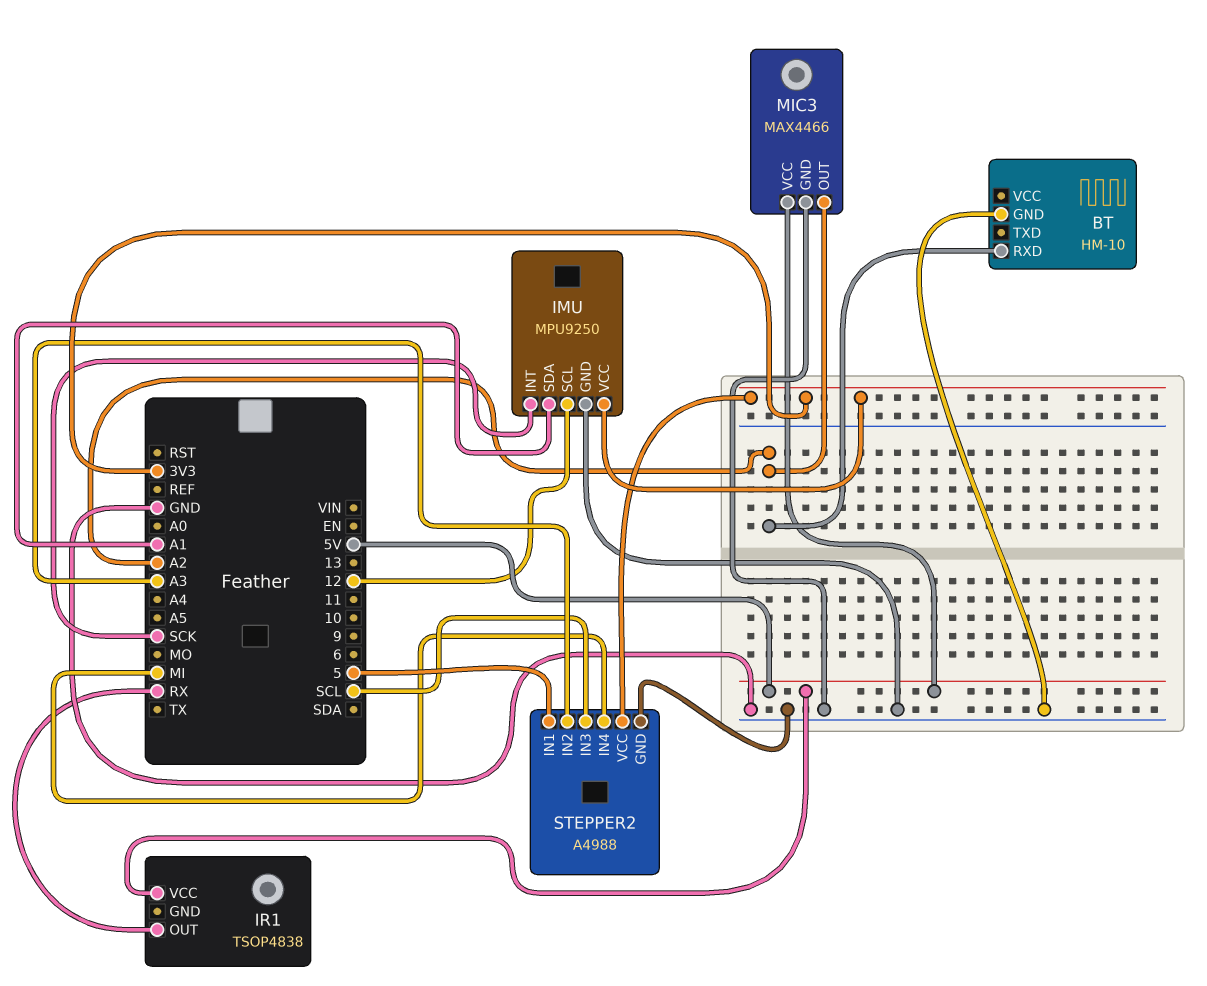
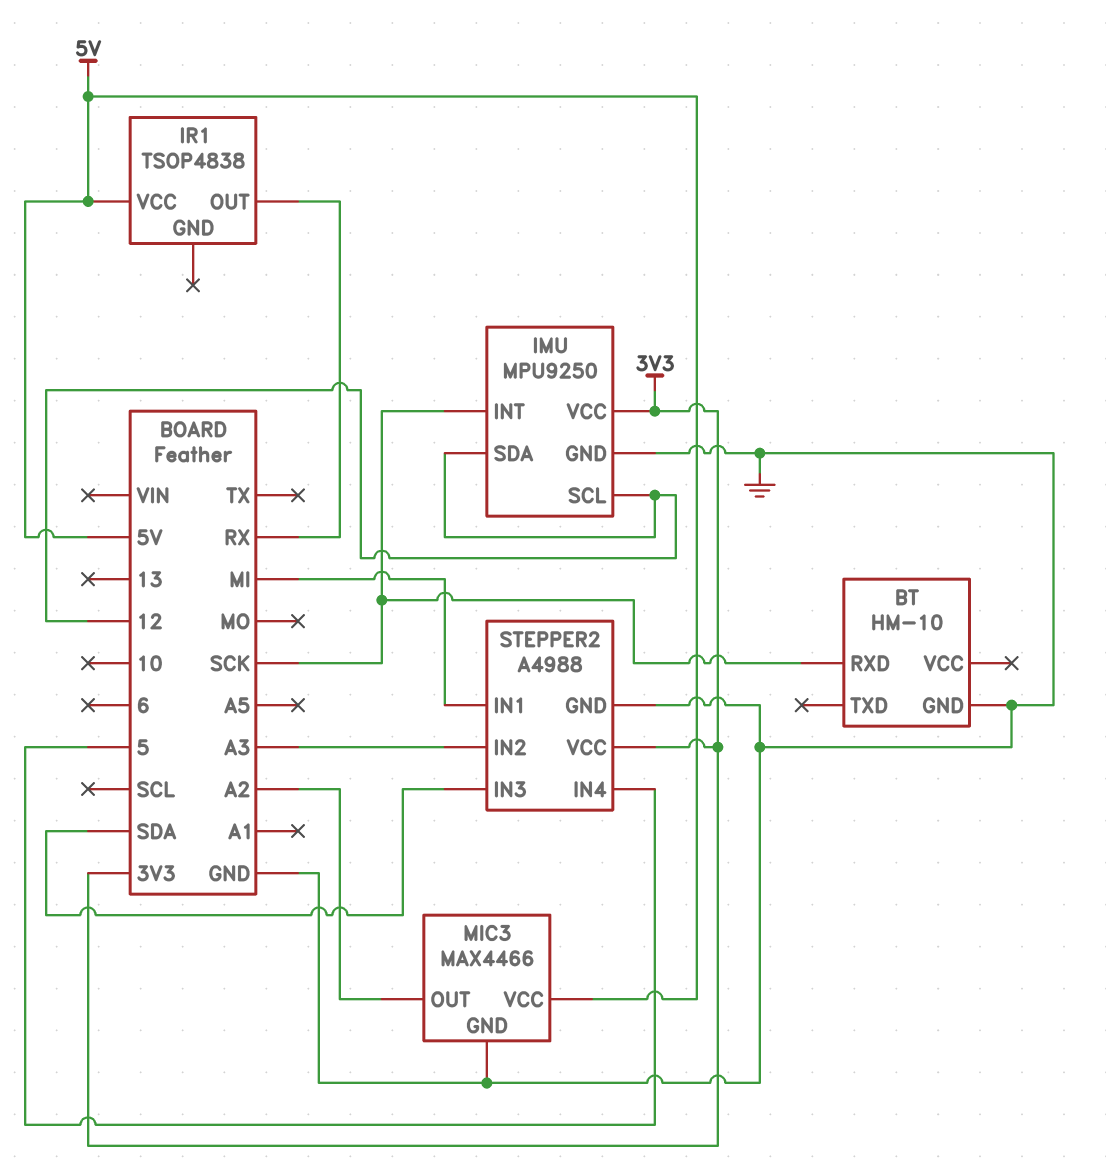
BT pin RXD: A2 -> SCK
IMU pin SDA: A1 -> 12
STEPPER2 pin IN1: 5 -> MI
STEPPER2 pin IN3: SCL -> SDA
STEPPER2 pin IN4: MI -> 5

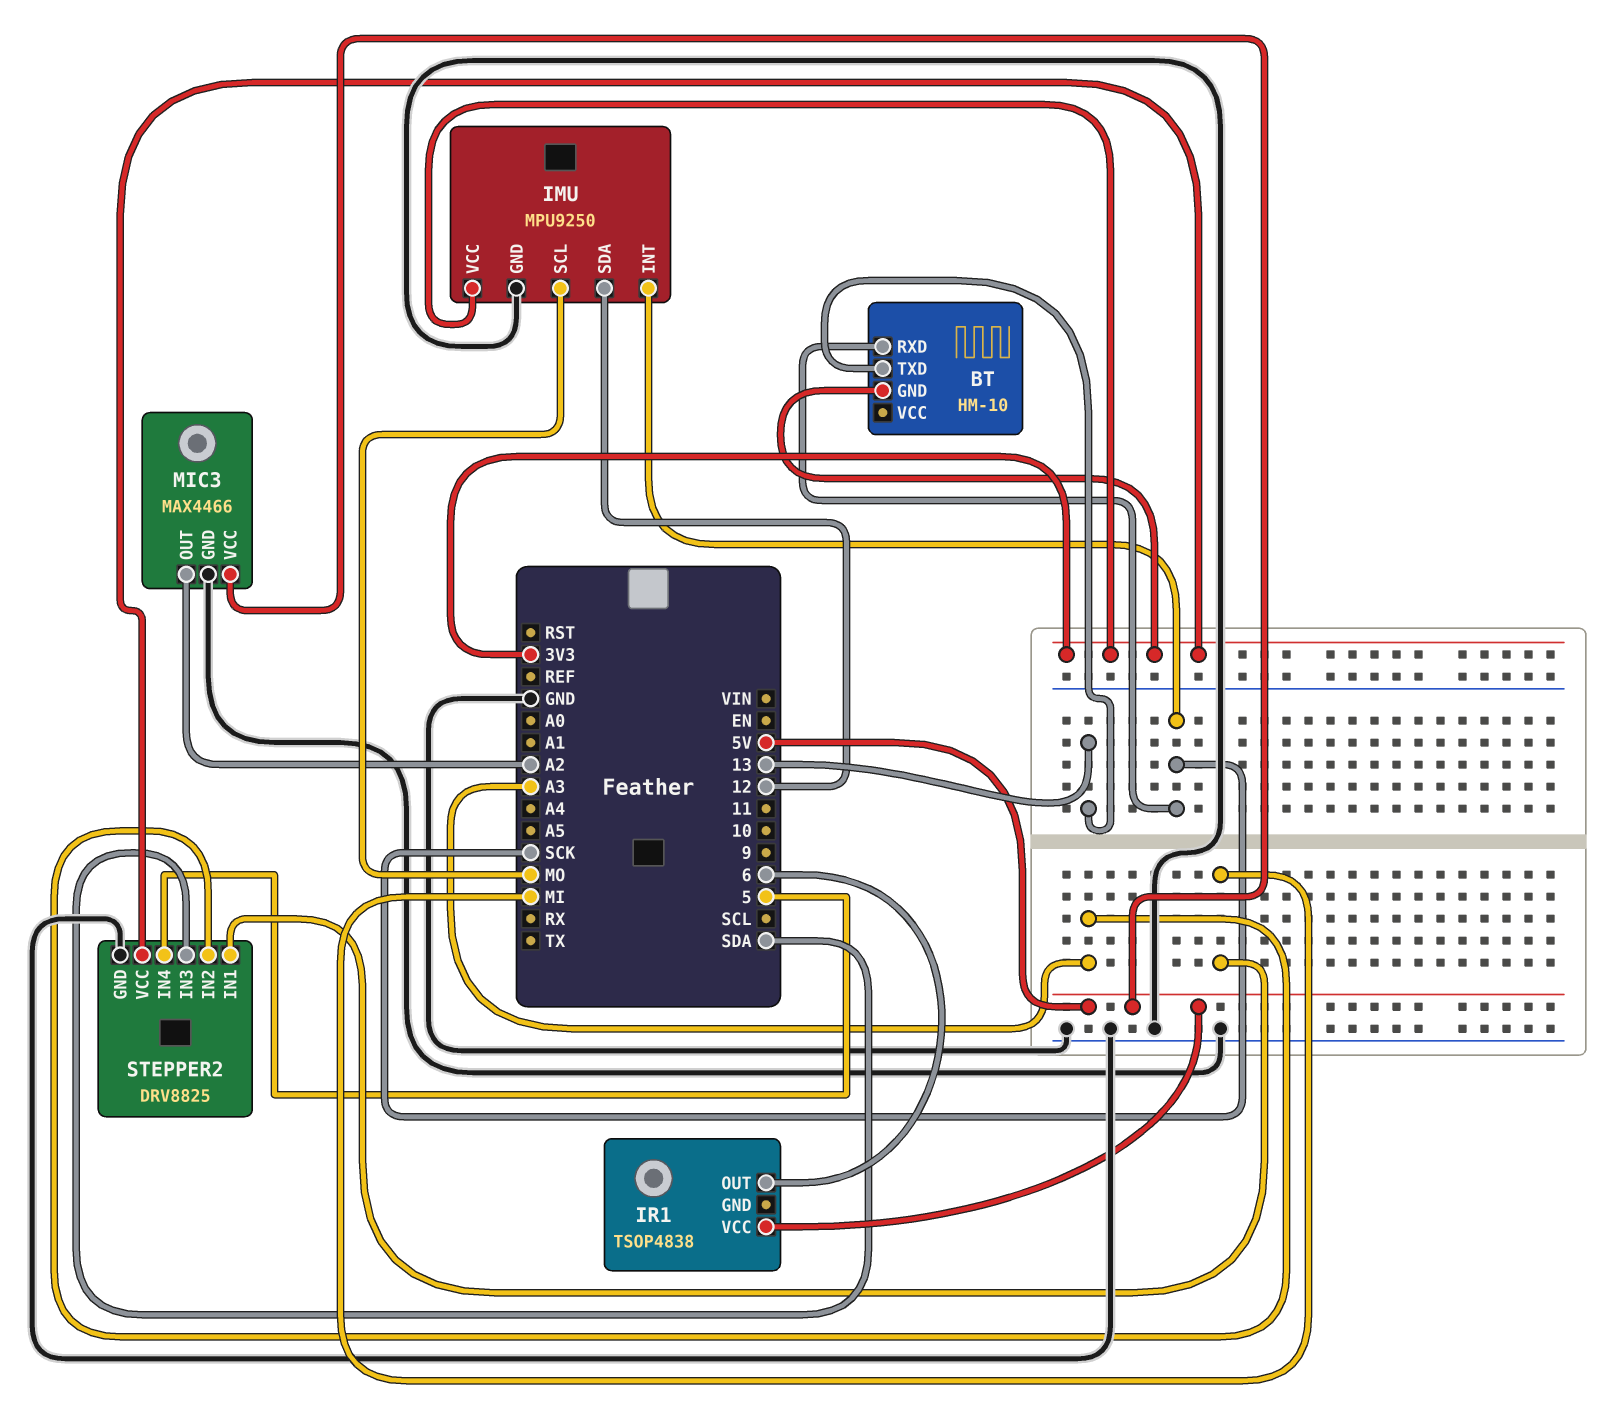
BT pin GND: GND -> 3V3
BT pin TXD: none -> 13
IMU pin SCL: 12 -> MO
IR1 pin OUT: RX -> 6
STEPPER2: A4988 -> DRV8825

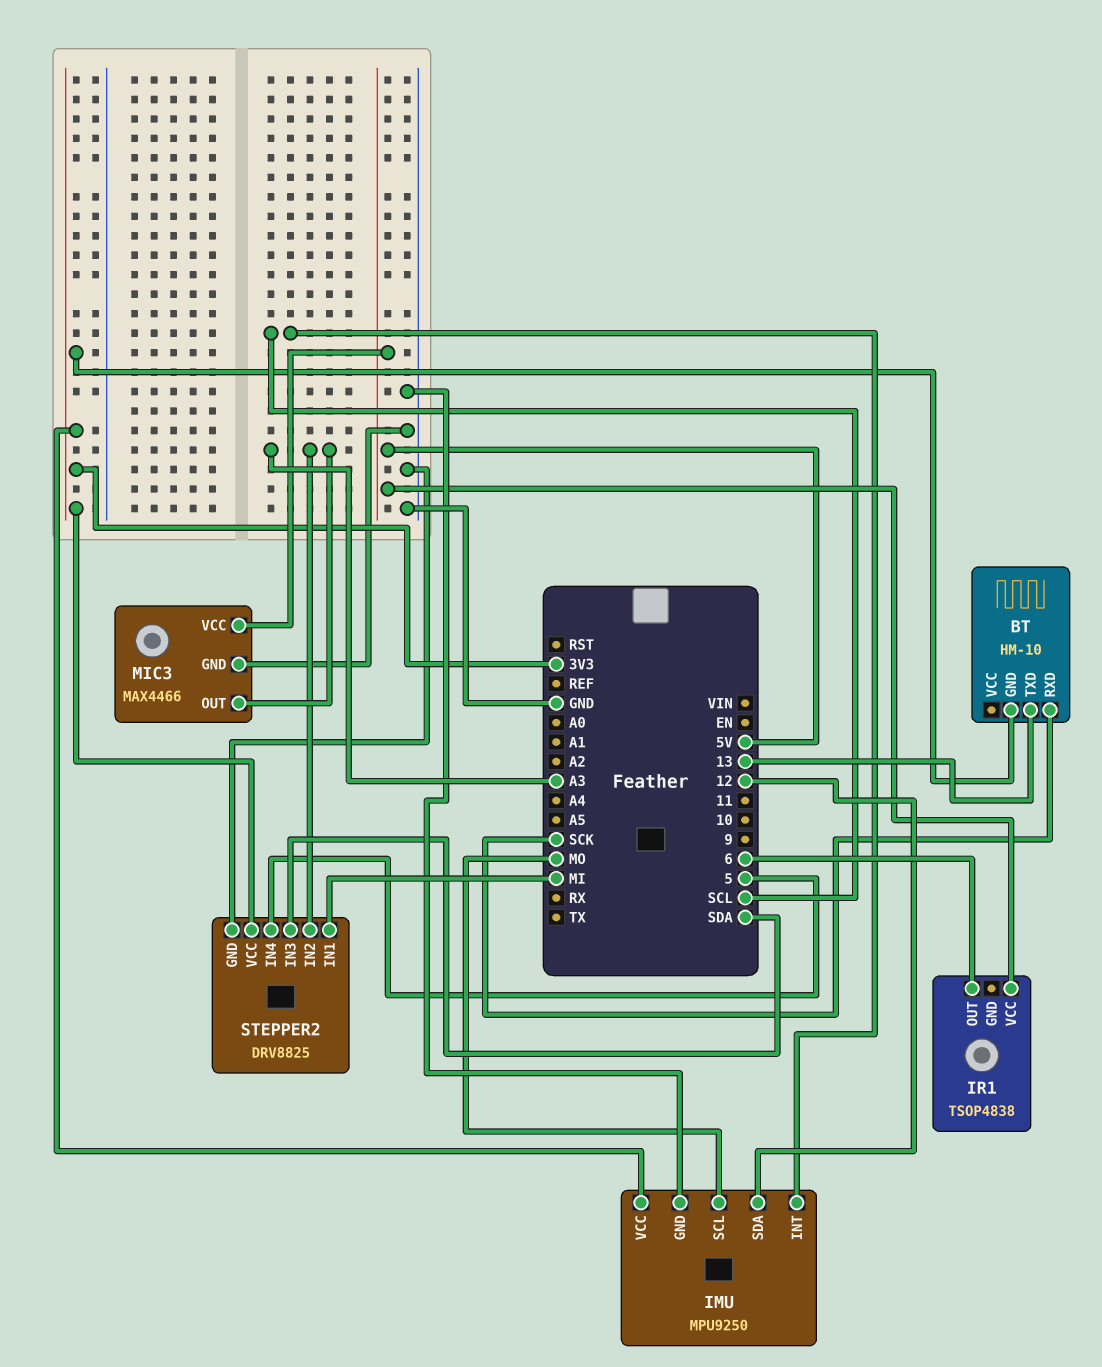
IMU pin INT: SCK -> SCL
MIC3 pin OUT: A2 -> A3

